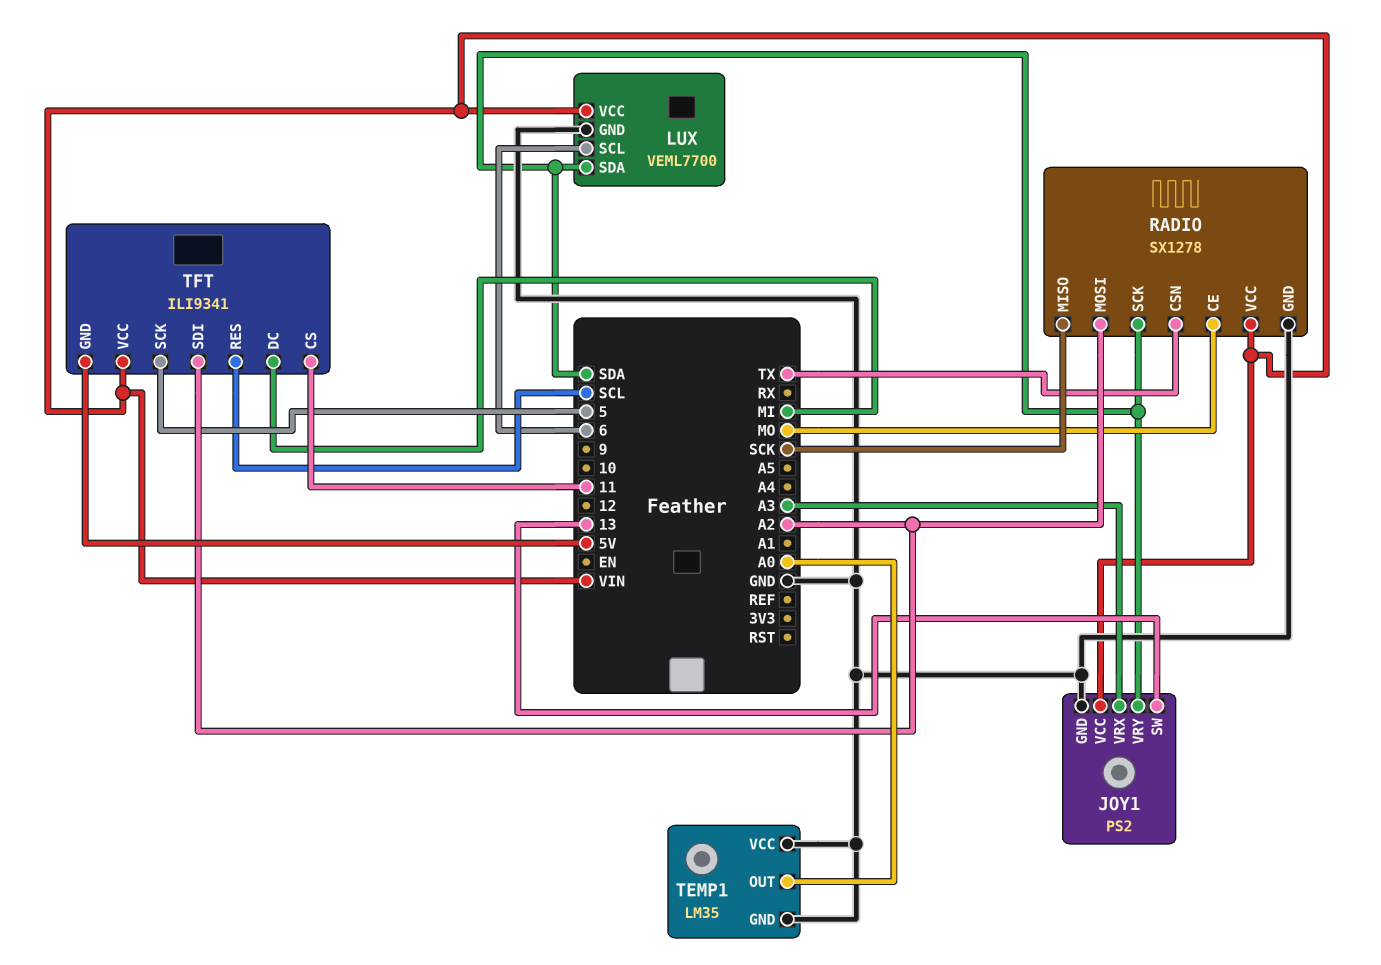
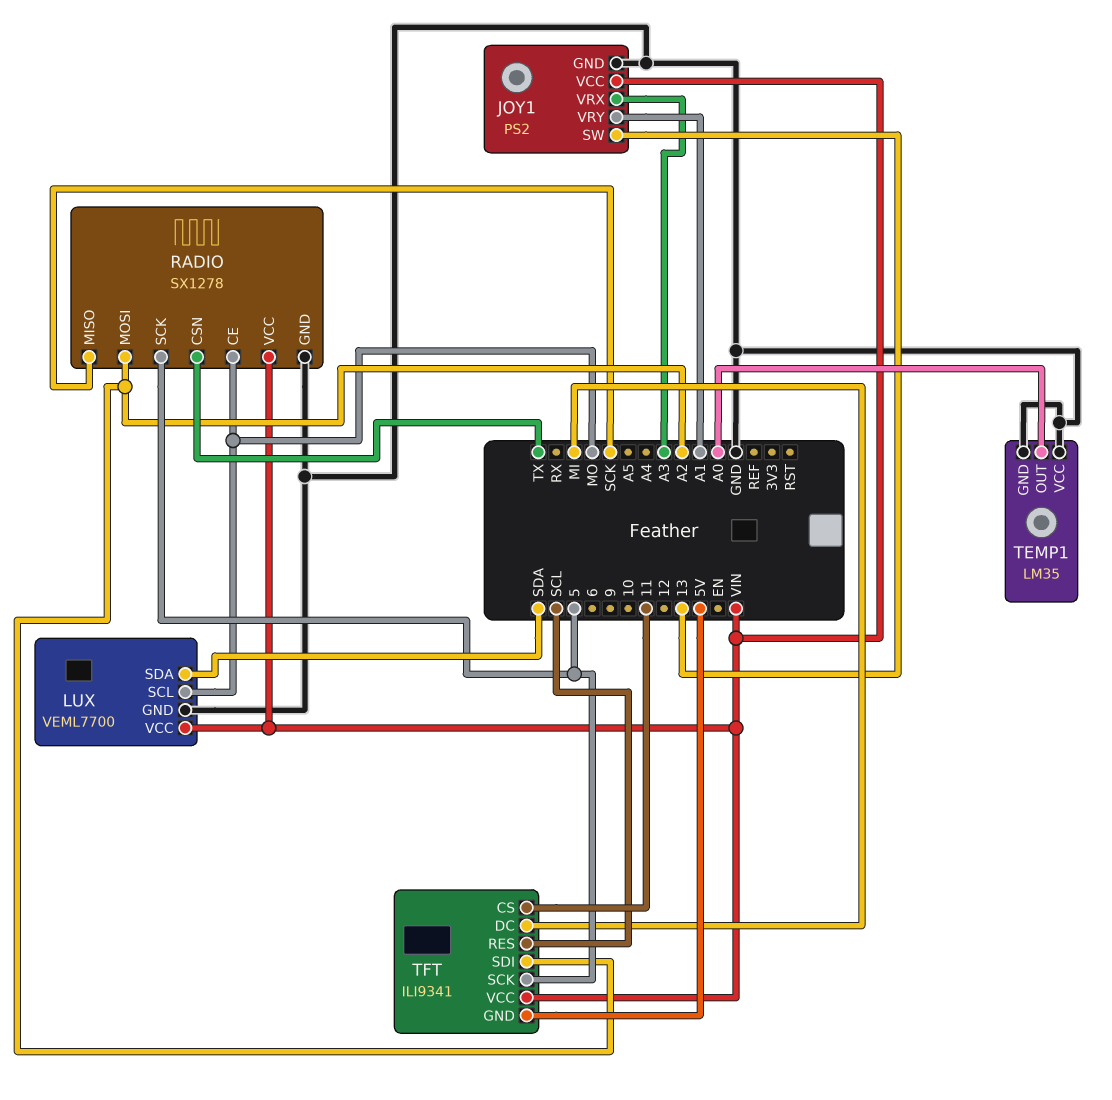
JOY1 pin VRY: SDA -> A1
LUX pin SCL: 6 -> MO
RADIO pin SCK: SDA -> 5

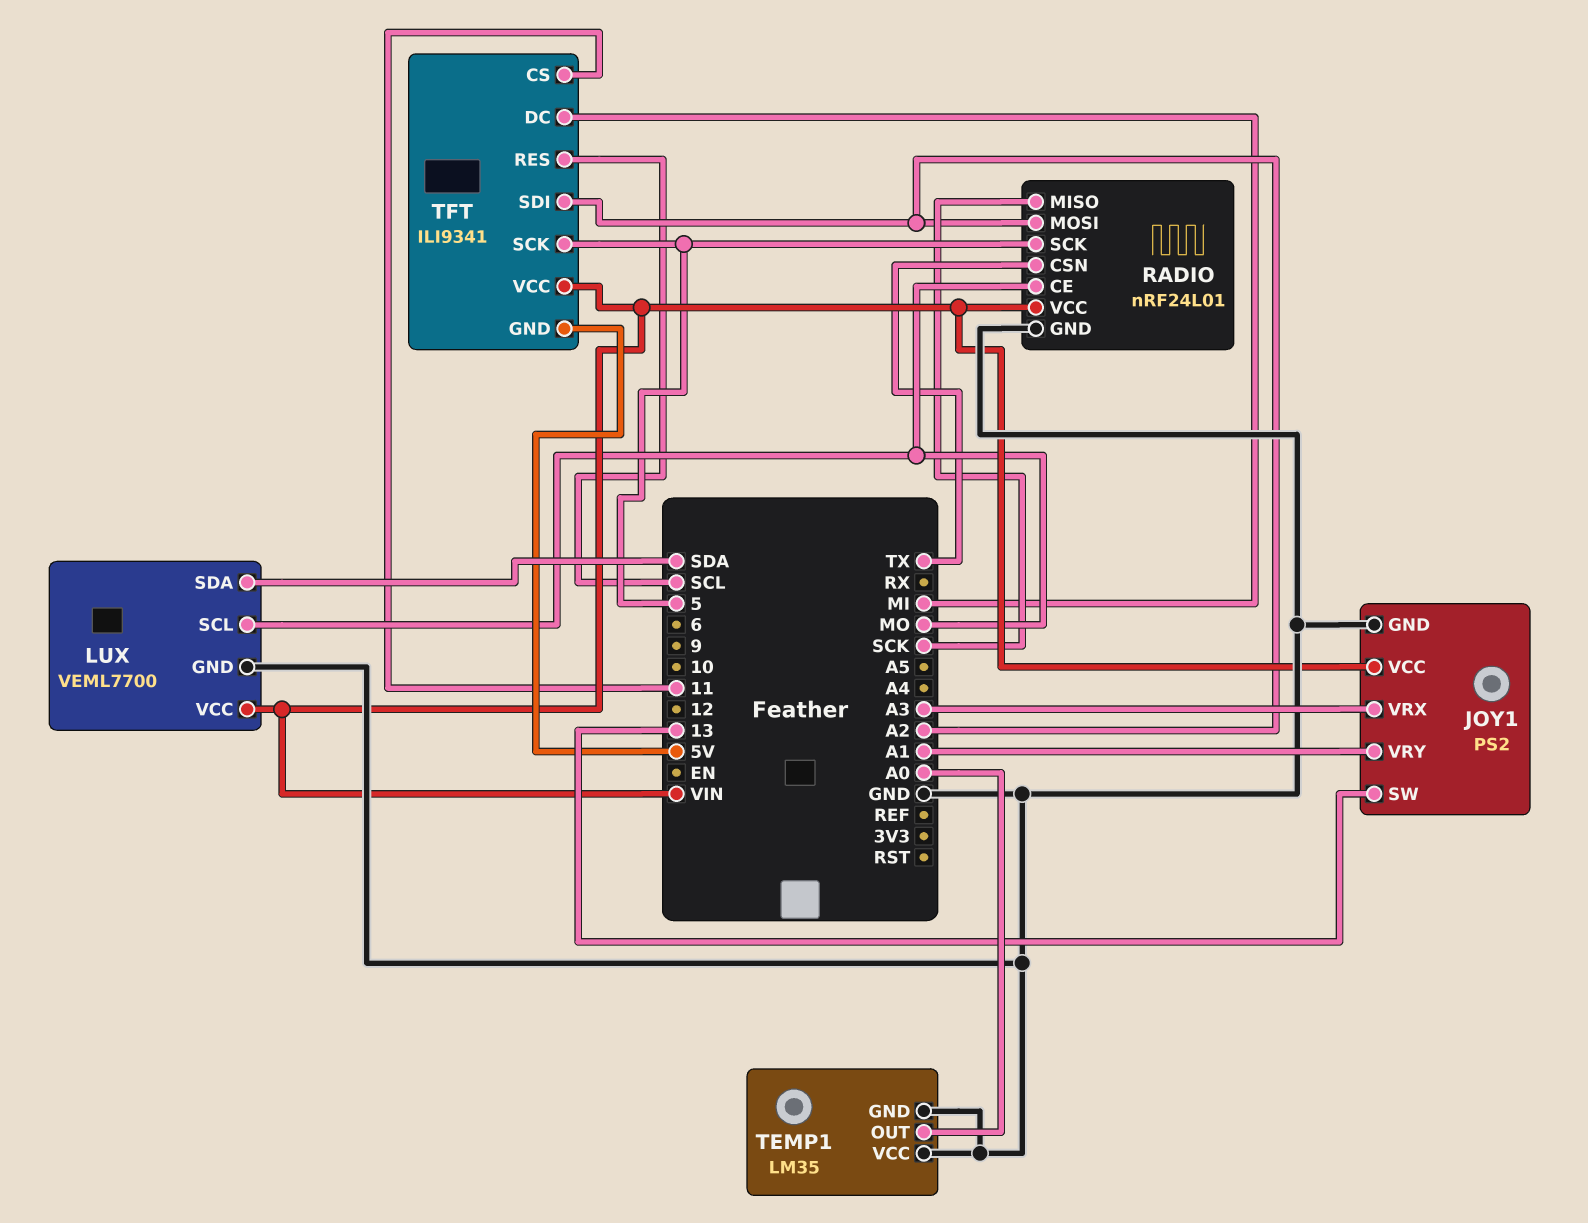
RADIO: SX1278 -> nRF24L01

